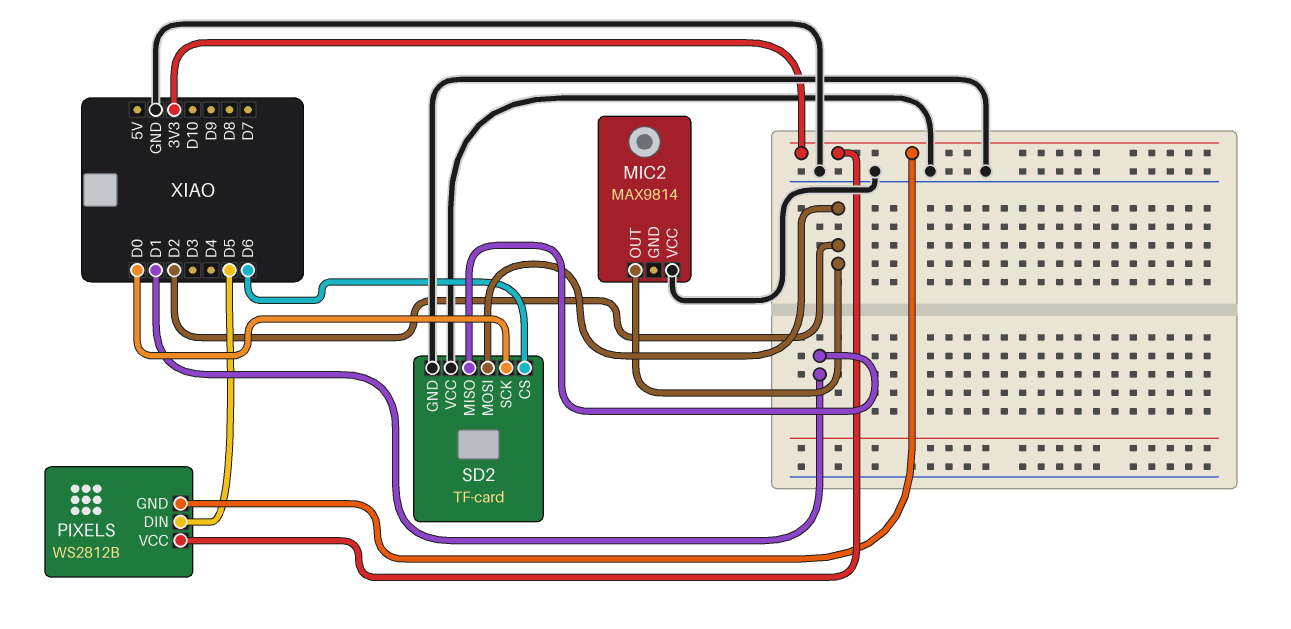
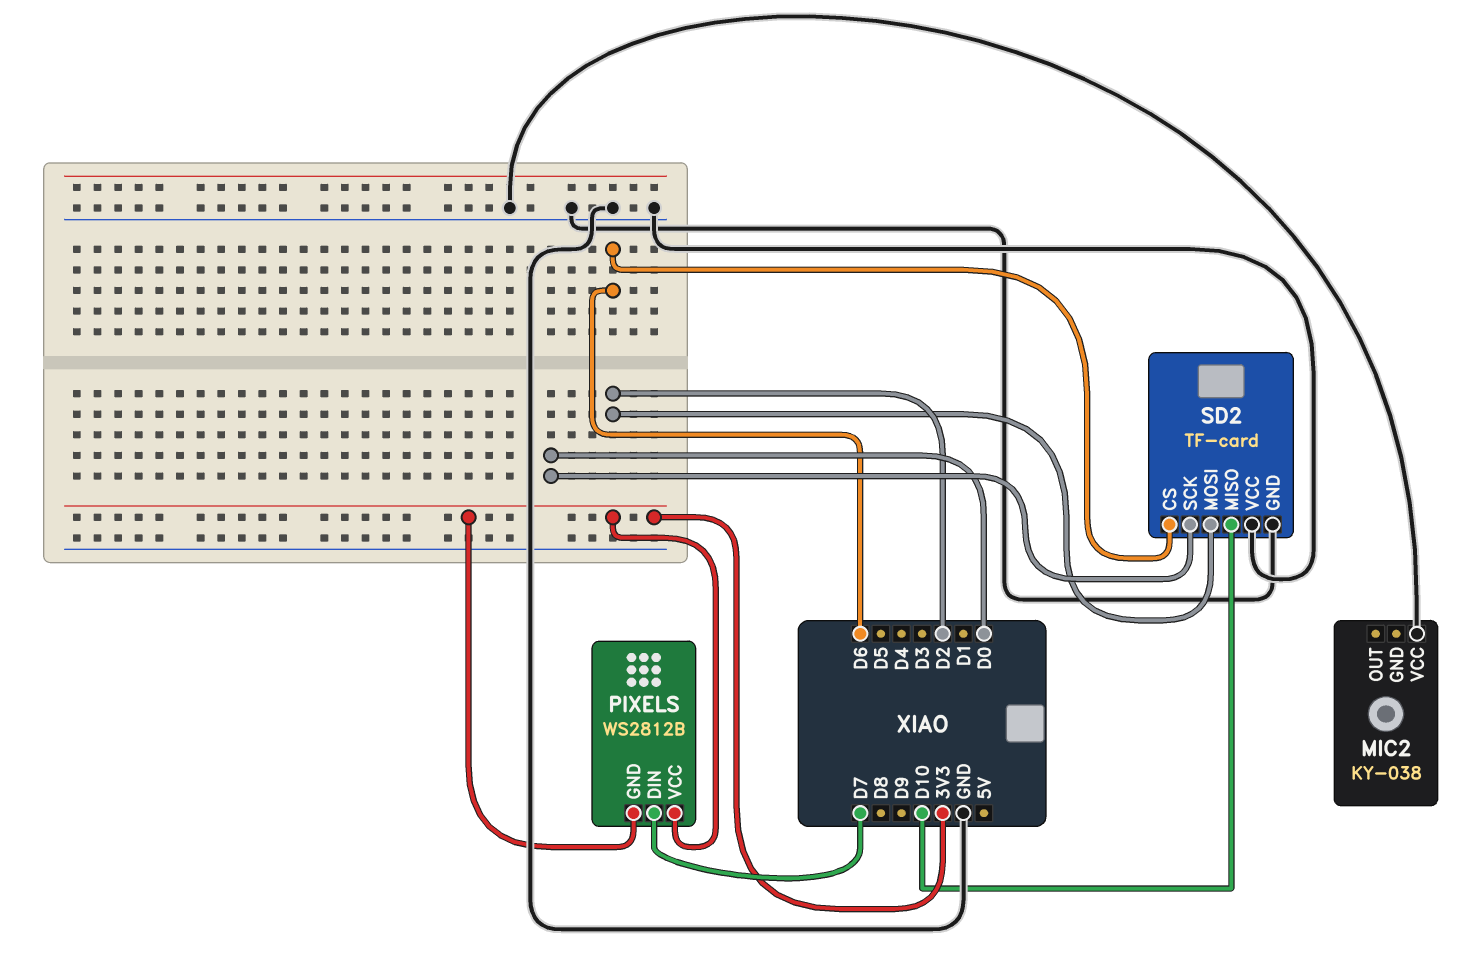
MIC2: MAX9814 -> KY-038
MIC2 pin OUT: D2 -> none
PIXELS pin DIN: D5 -> D7
SD2 pin MISO: D1 -> D10

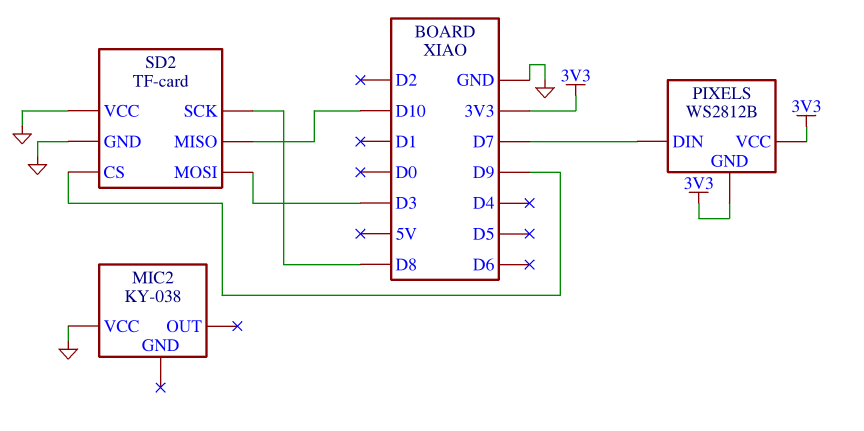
SD2 pin CS: D6 -> D9
SD2 pin MOSI: D2 -> D3
SD2 pin SCK: D0 -> D8

